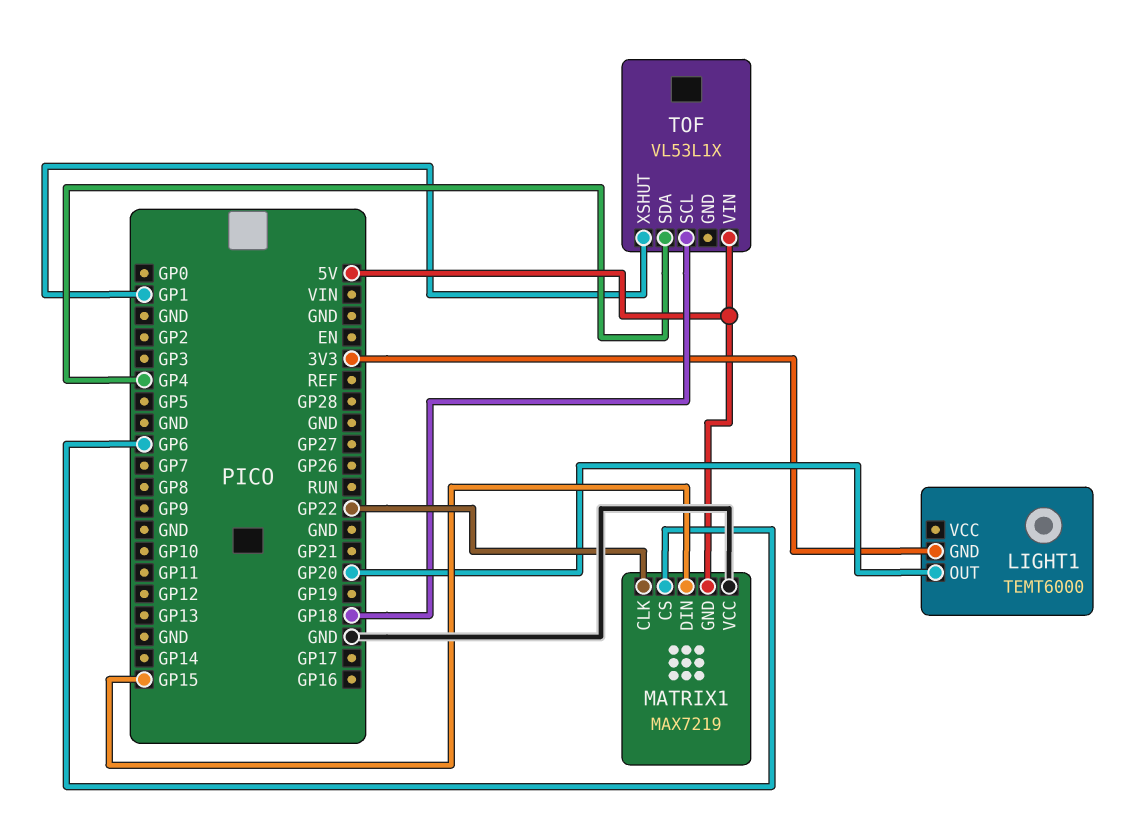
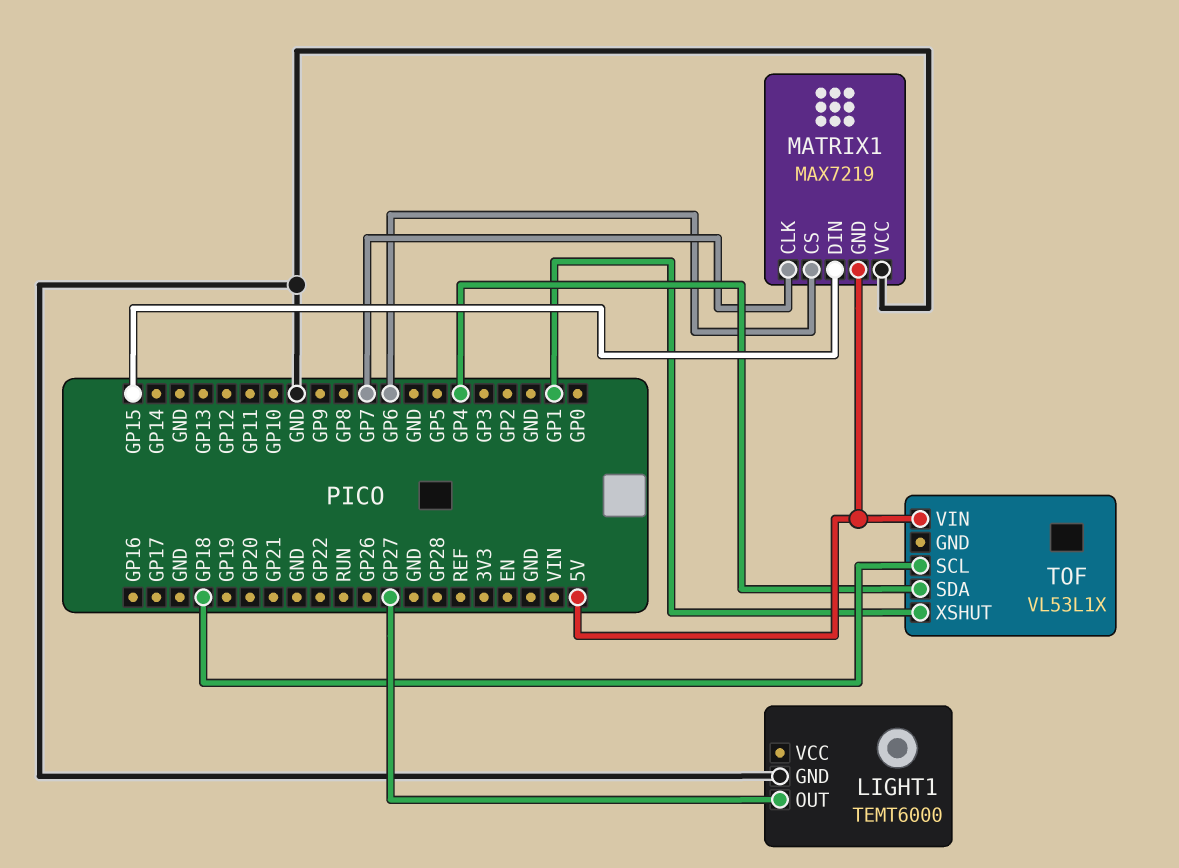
LIGHT1 pin GND: 3V3 -> GND
LIGHT1 pin OUT: GP20 -> GP27
MATRIX1 pin CLK: GP22 -> GP7

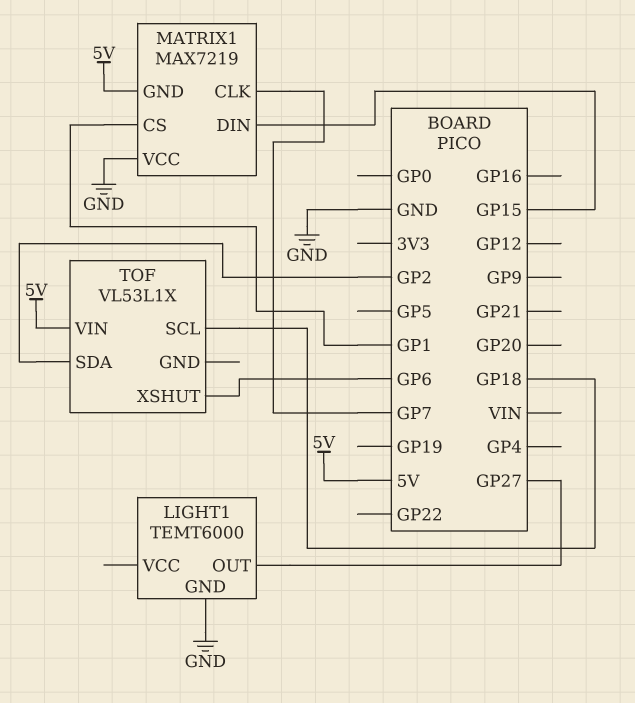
MATRIX1 pin CS: GP6 -> GP1
TOF pin SDA: GP4 -> GP2
TOF pin XSHUT: GP1 -> GP6

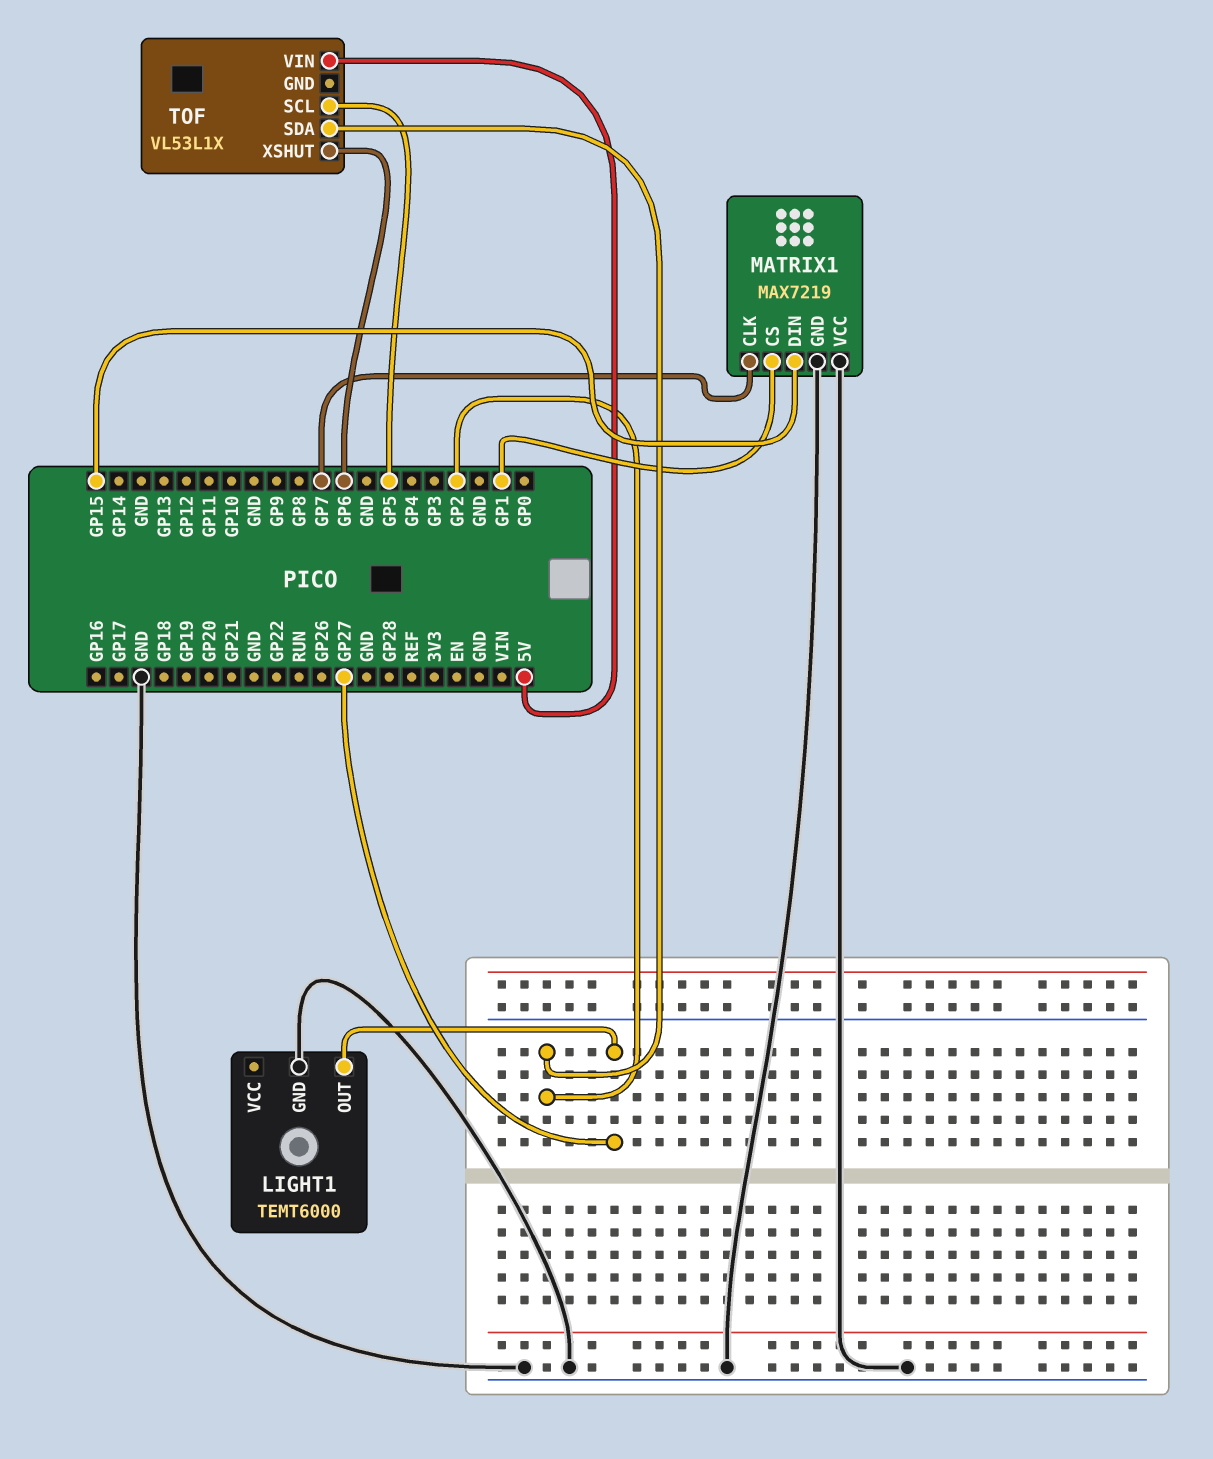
MATRIX1 pin GND: 5V -> GND
TOF pin SCL: GP18 -> GP5

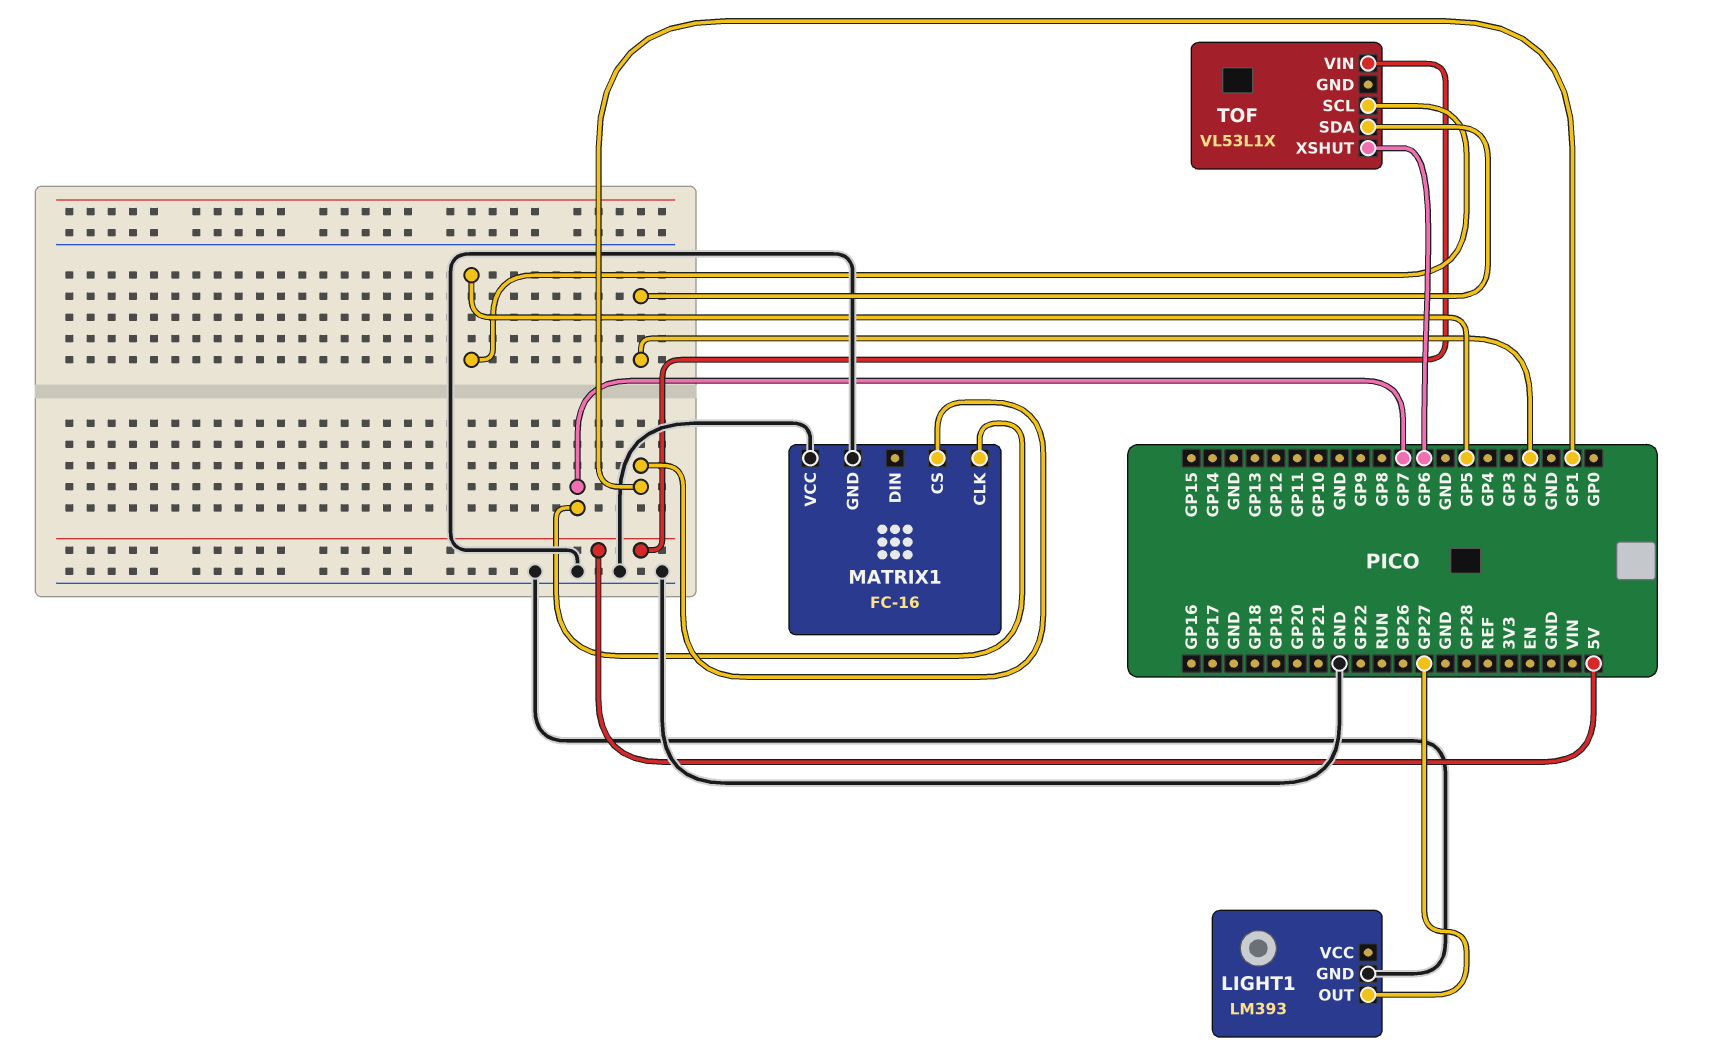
LIGHT1: TEMT6000 -> LM393
MATRIX1: MAX7219 -> FC-16
MATRIX1 pin DIN: GP15 -> none

